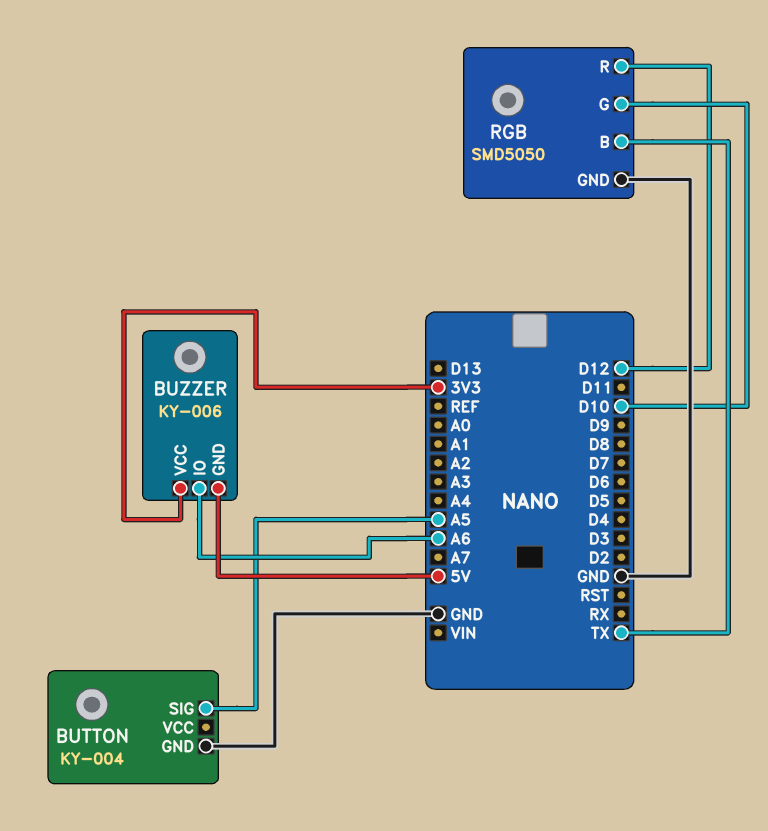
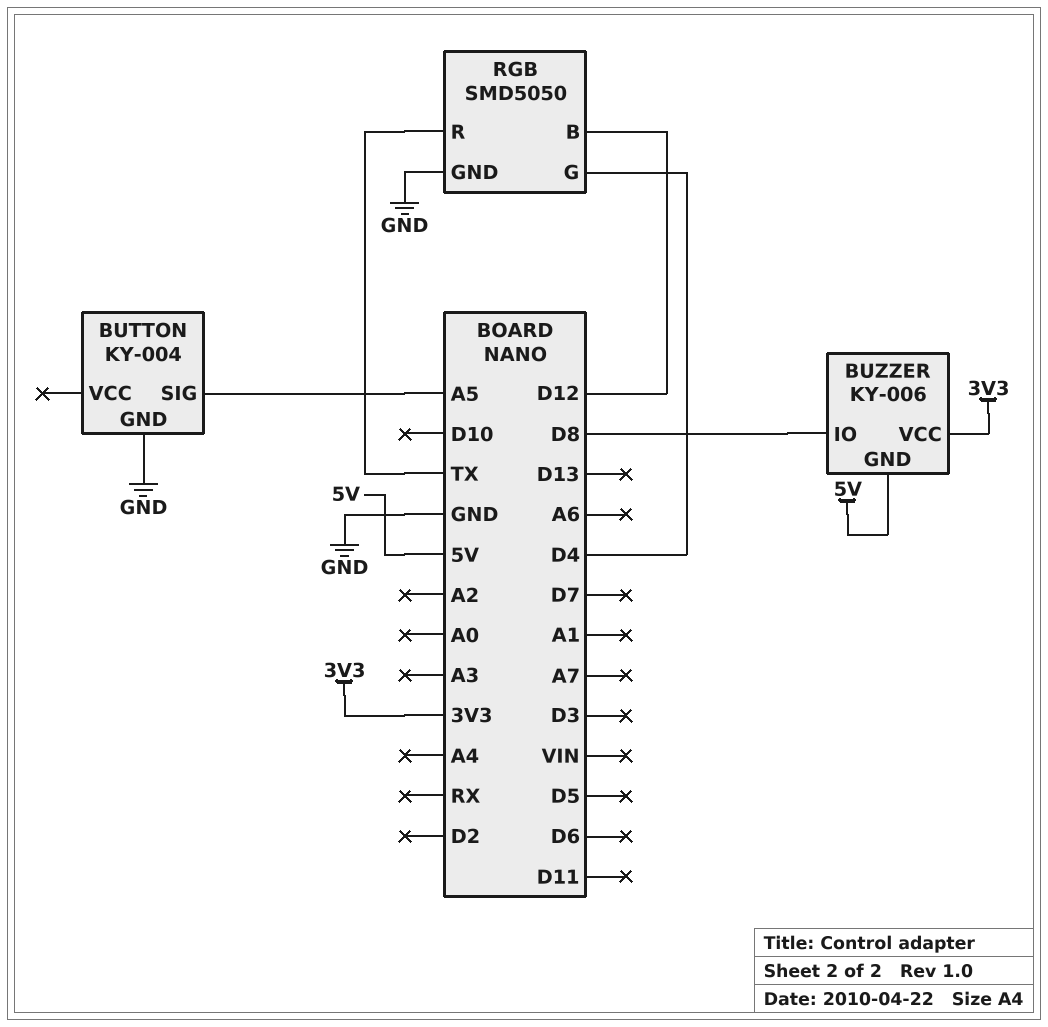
BUZZER pin IO: A6 -> D8
RGB pin B: TX -> D12
RGB pin G: D10 -> D4
RGB pin R: D12 -> TX

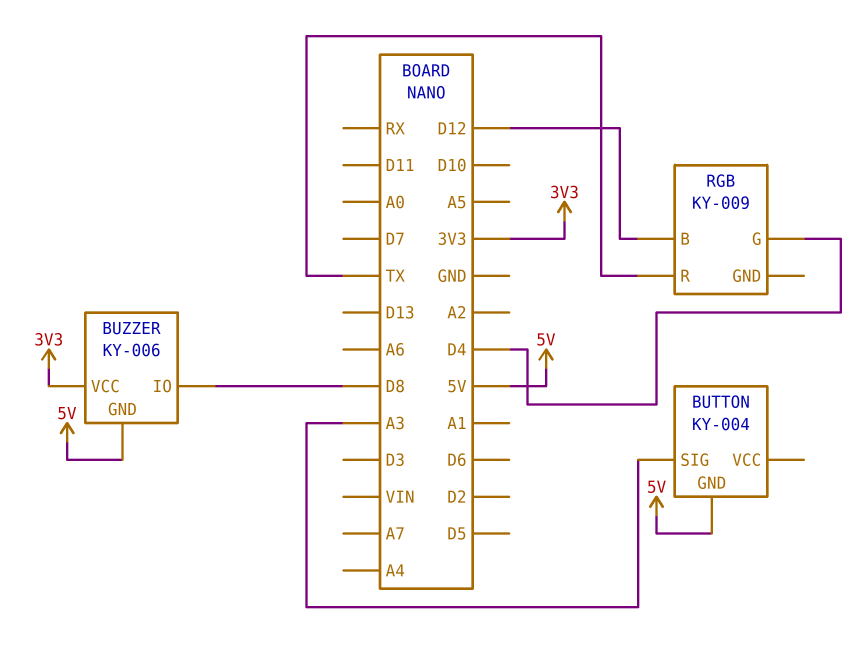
BUTTON pin GND: GND -> 5V
BUTTON pin SIG: A5 -> A3
RGB: SMD5050 -> KY-009
RGB pin GND: GND -> none

